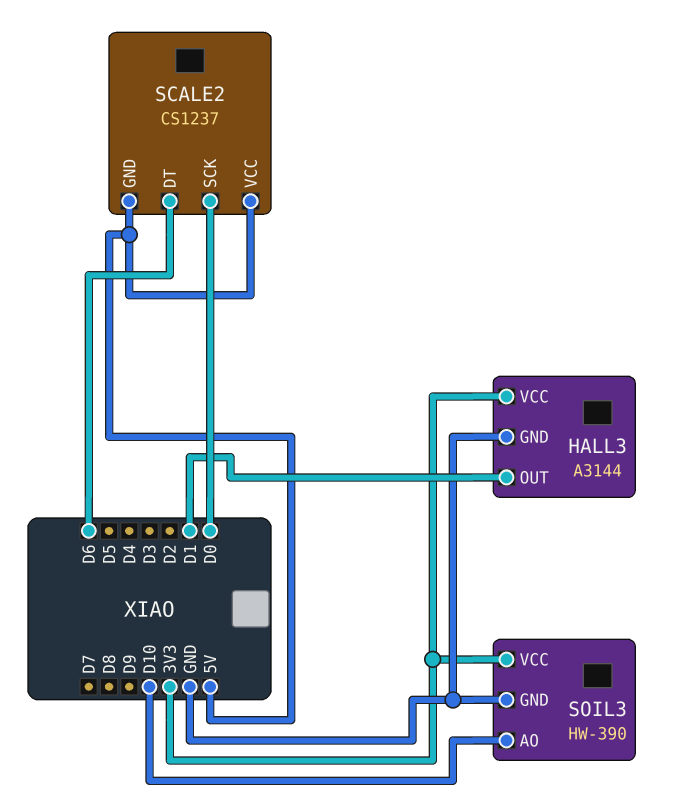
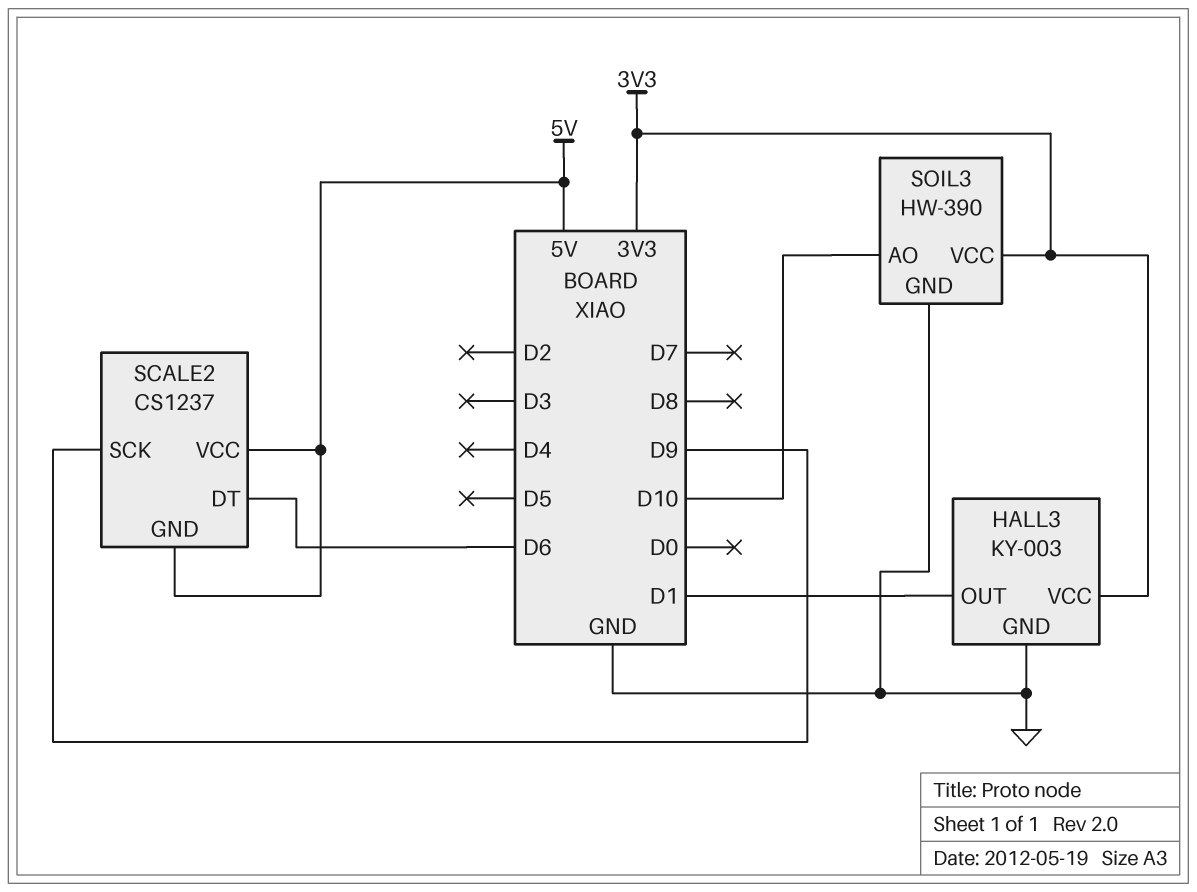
HALL3: A3144 -> KY-003
SCALE2 pin SCK: D0 -> D9

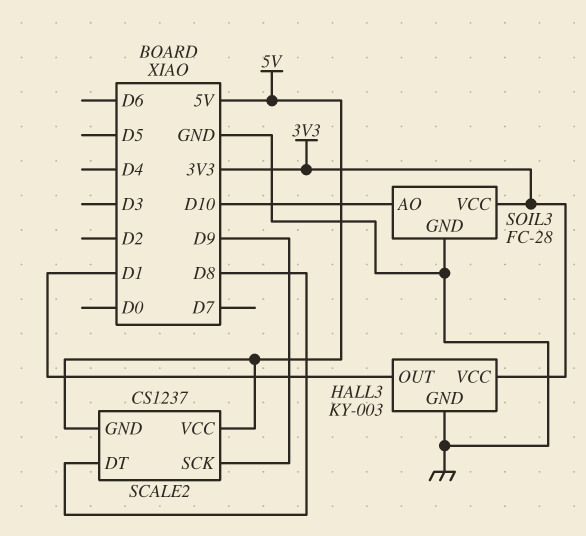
SCALE2 pin DT: D6 -> D8
SOIL3: HW-390 -> FC-28

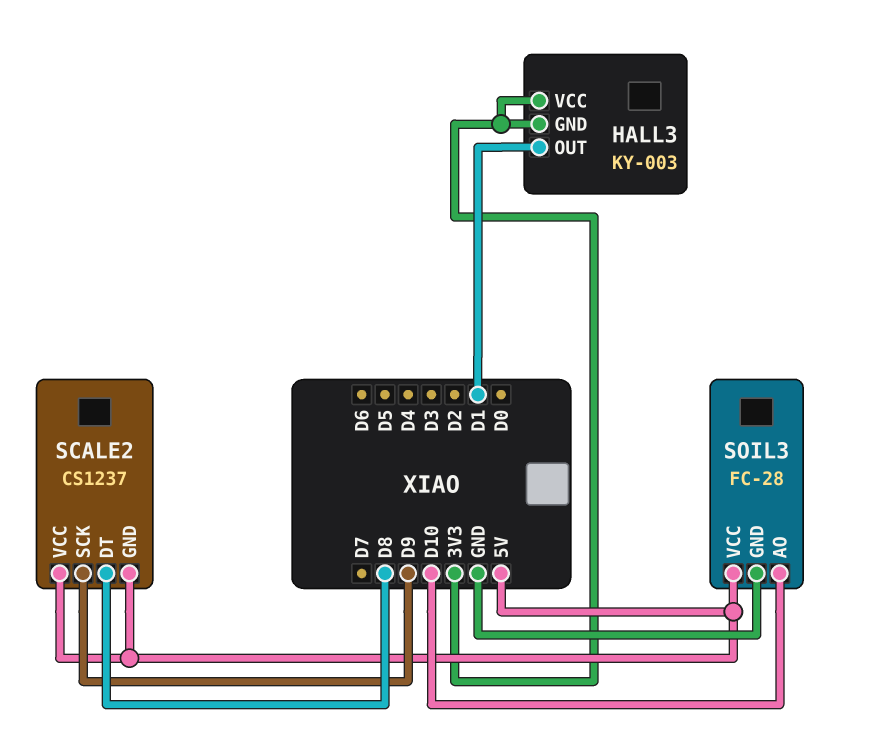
HALL3 pin GND: GND -> 3V3
SOIL3 pin VCC: 3V3 -> 5V

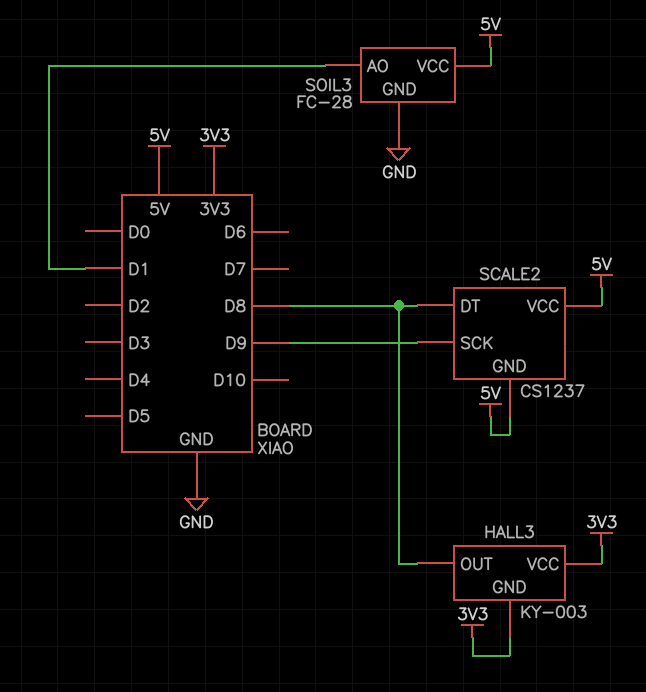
HALL3 pin OUT: D1 -> D8
SOIL3 pin AO: D10 -> D1

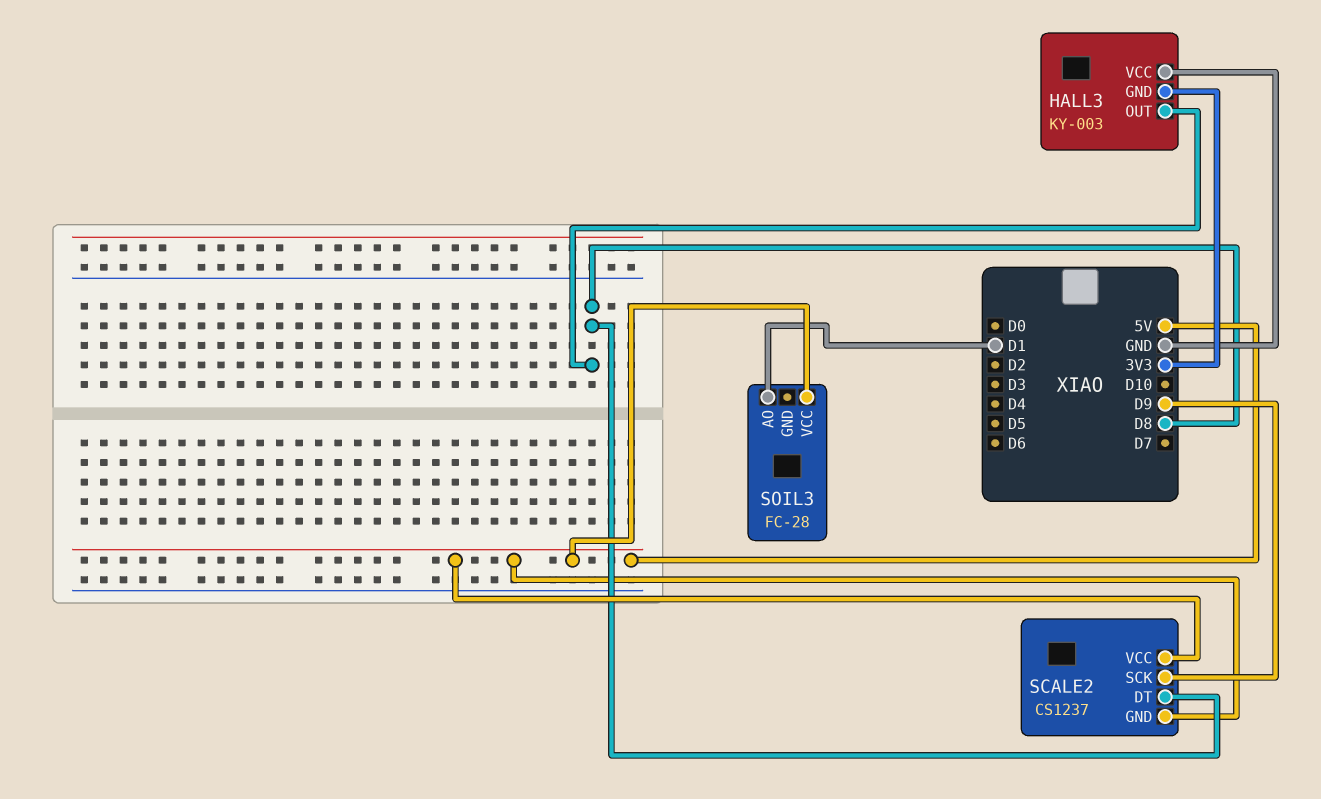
HALL3 pin VCC: 3V3 -> GND
SOIL3 pin GND: GND -> none

